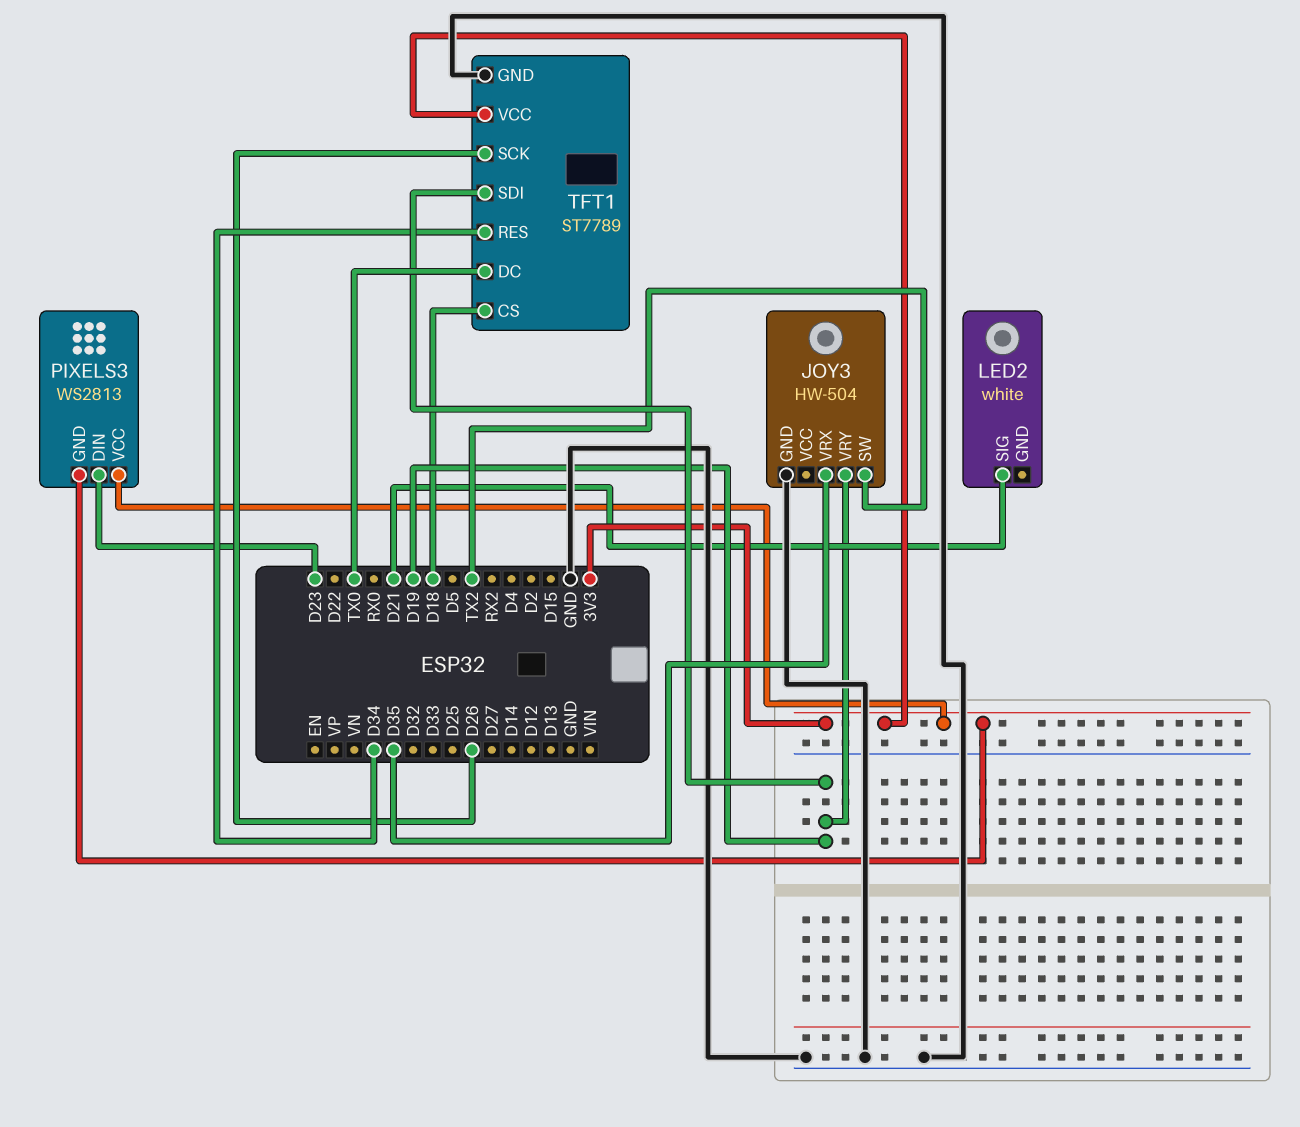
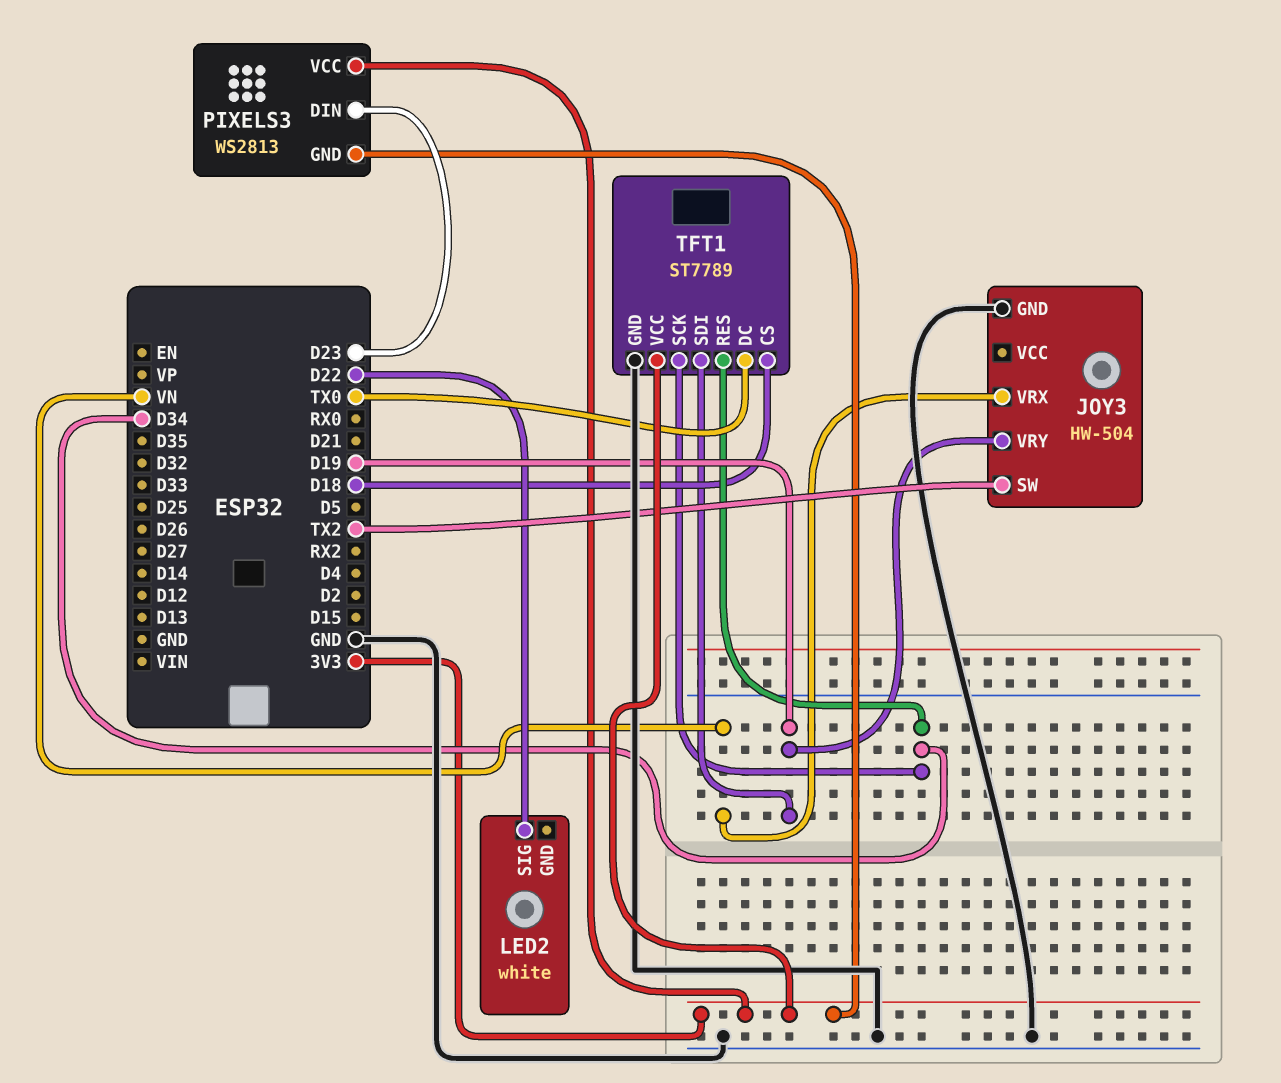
JOY3 pin VRX: D35 -> VN
LED2 pin SIG: D21 -> D22
TFT1 pin SCK: D26 -> D34

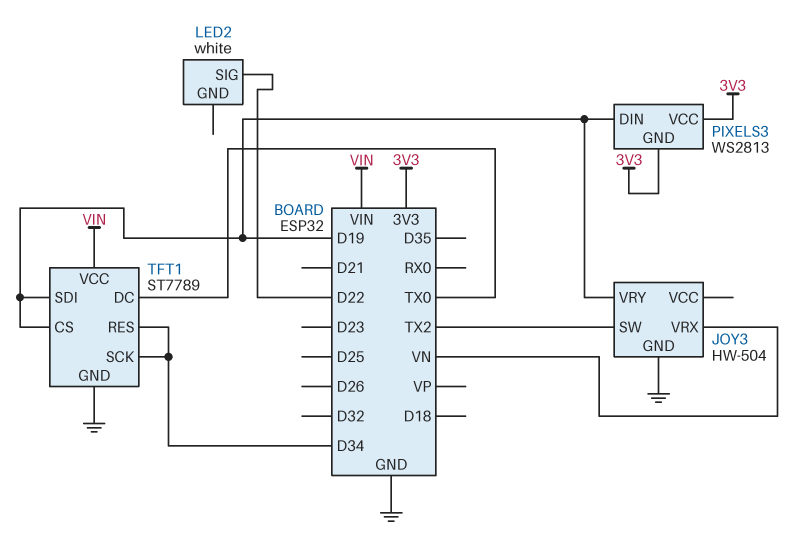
PIXELS3 pin DIN: D23 -> D19
TFT1 pin CS: D18 -> D19
TFT1 pin VCC: 3V3 -> VIN

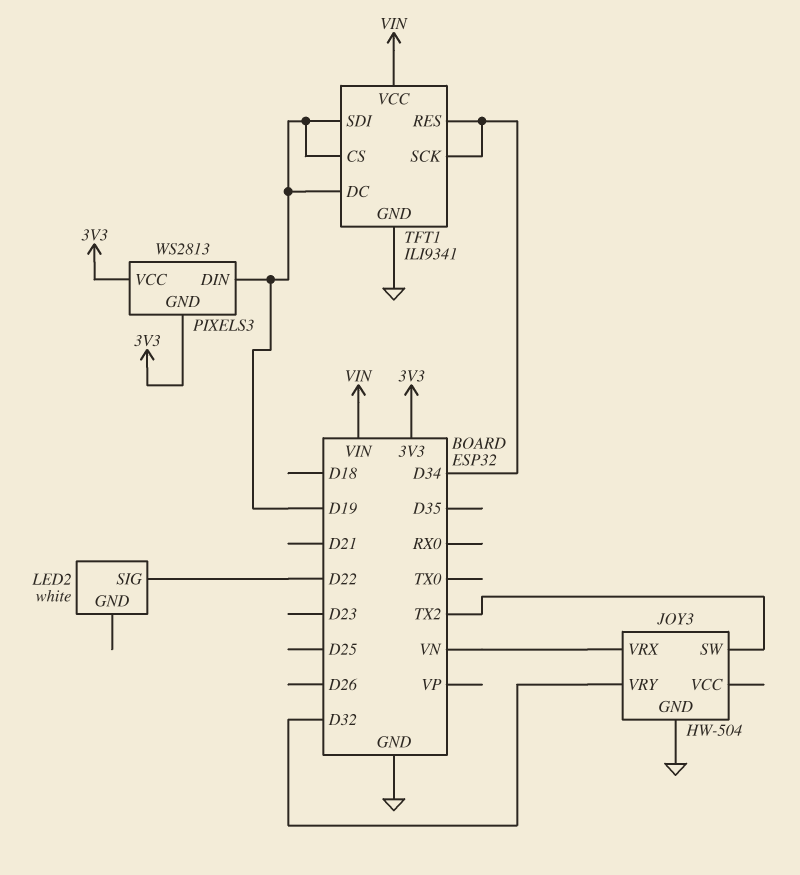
JOY3 pin VRY: D19 -> D32
TFT1: ST7789 -> ILI9341
TFT1 pin DC: TX0 -> D19

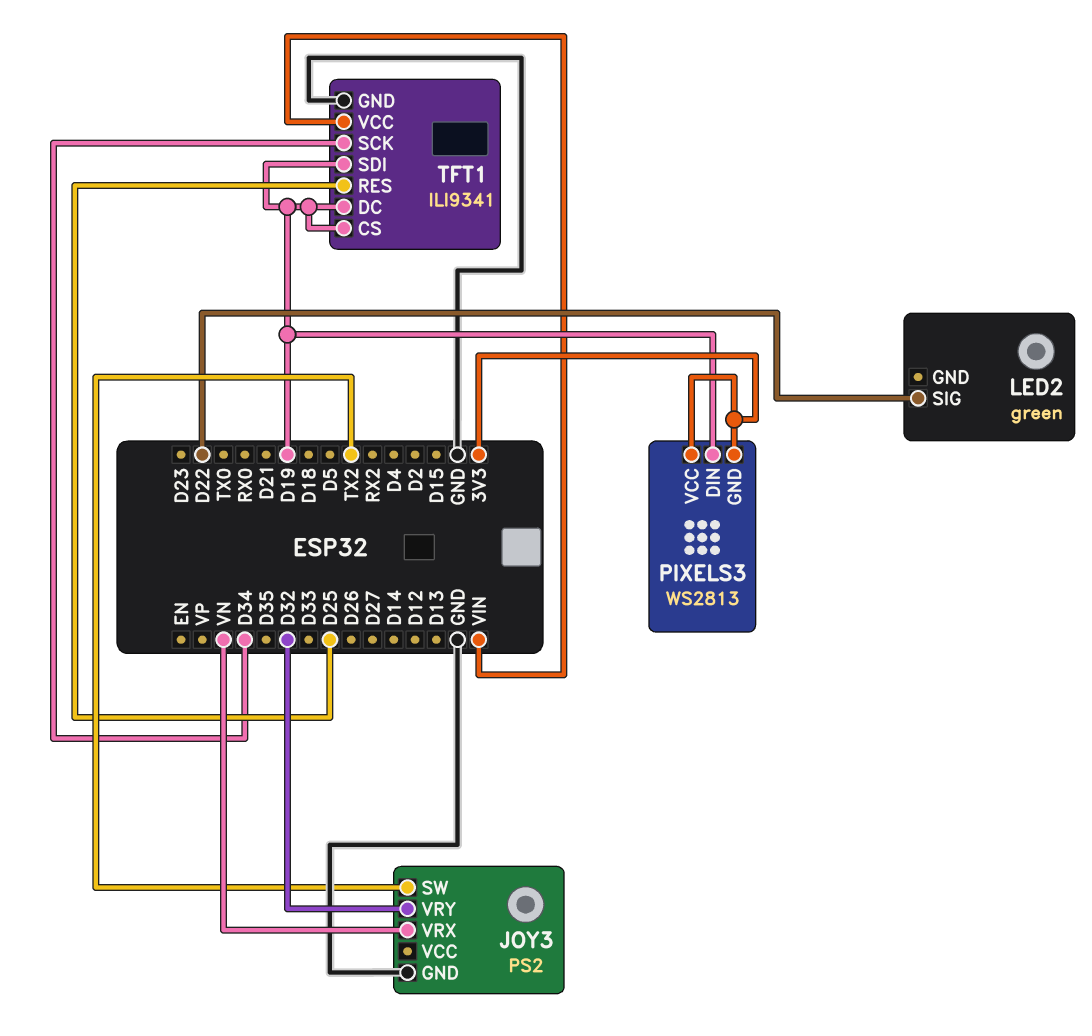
JOY3: HW-504 -> PS2
LED2: white -> green
TFT1 pin RES: D34 -> D25

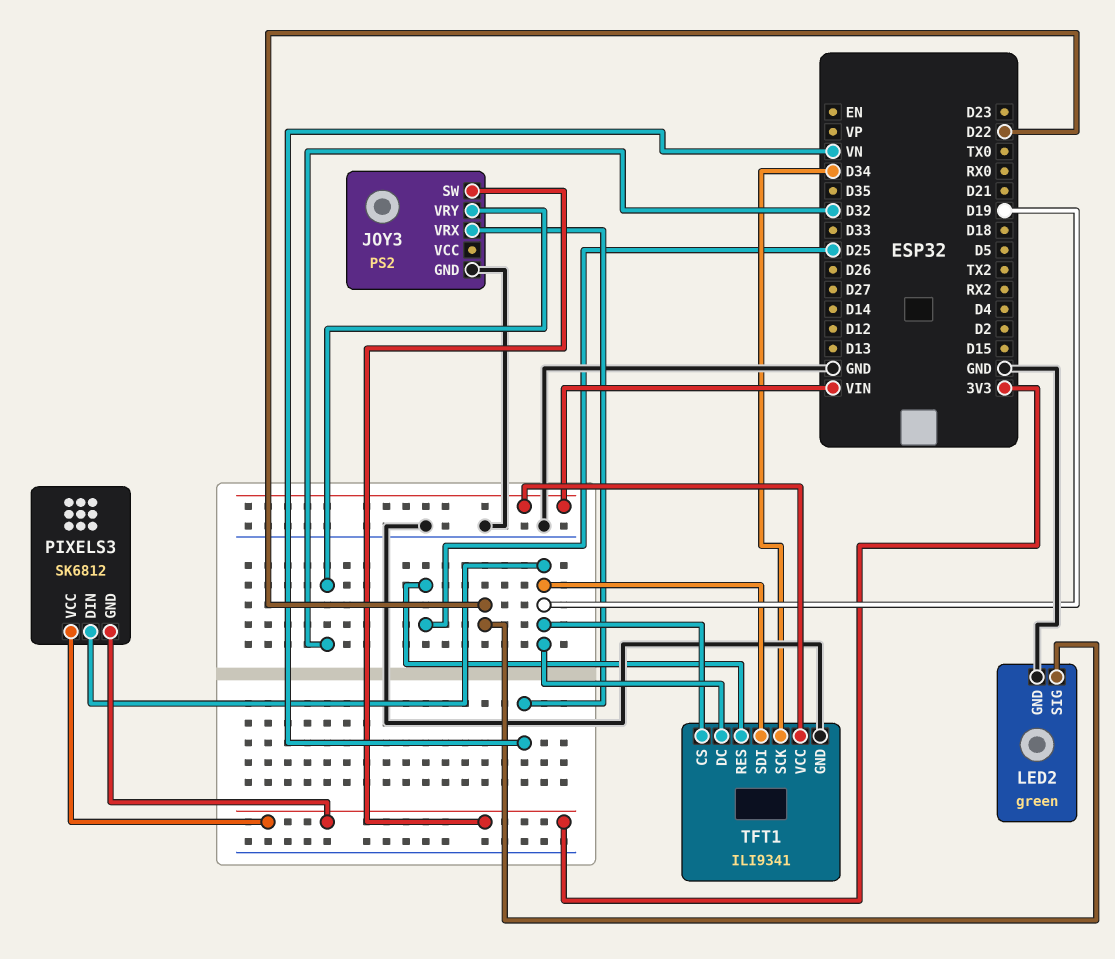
JOY3 pin SW: TX2 -> 3V3
LED2 pin GND: none -> GND
PIXELS3: WS2813 -> SK6812

